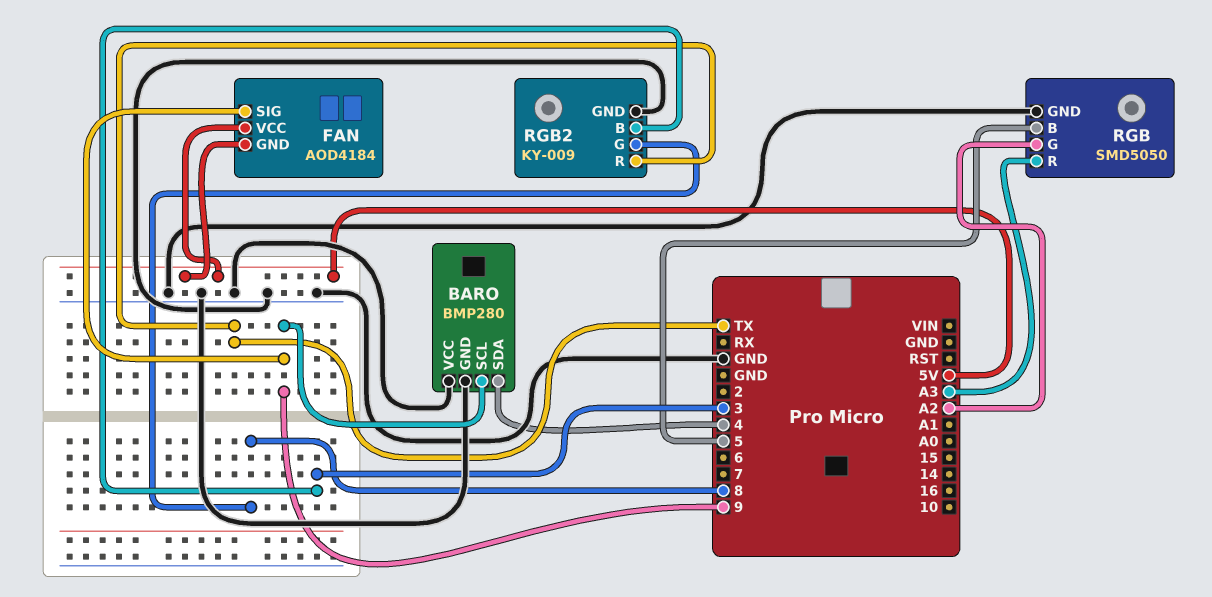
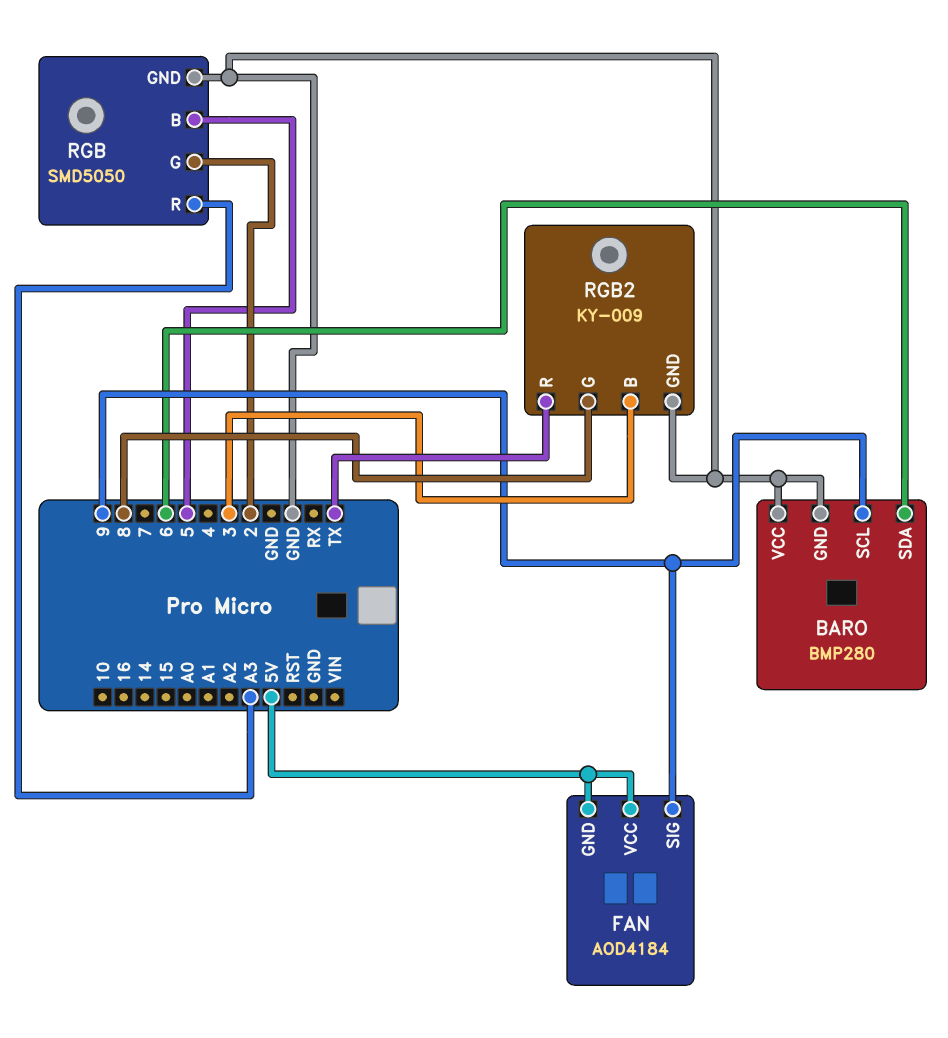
BARO pin SDA: 4 -> 6
RGB pin G: A2 -> 2

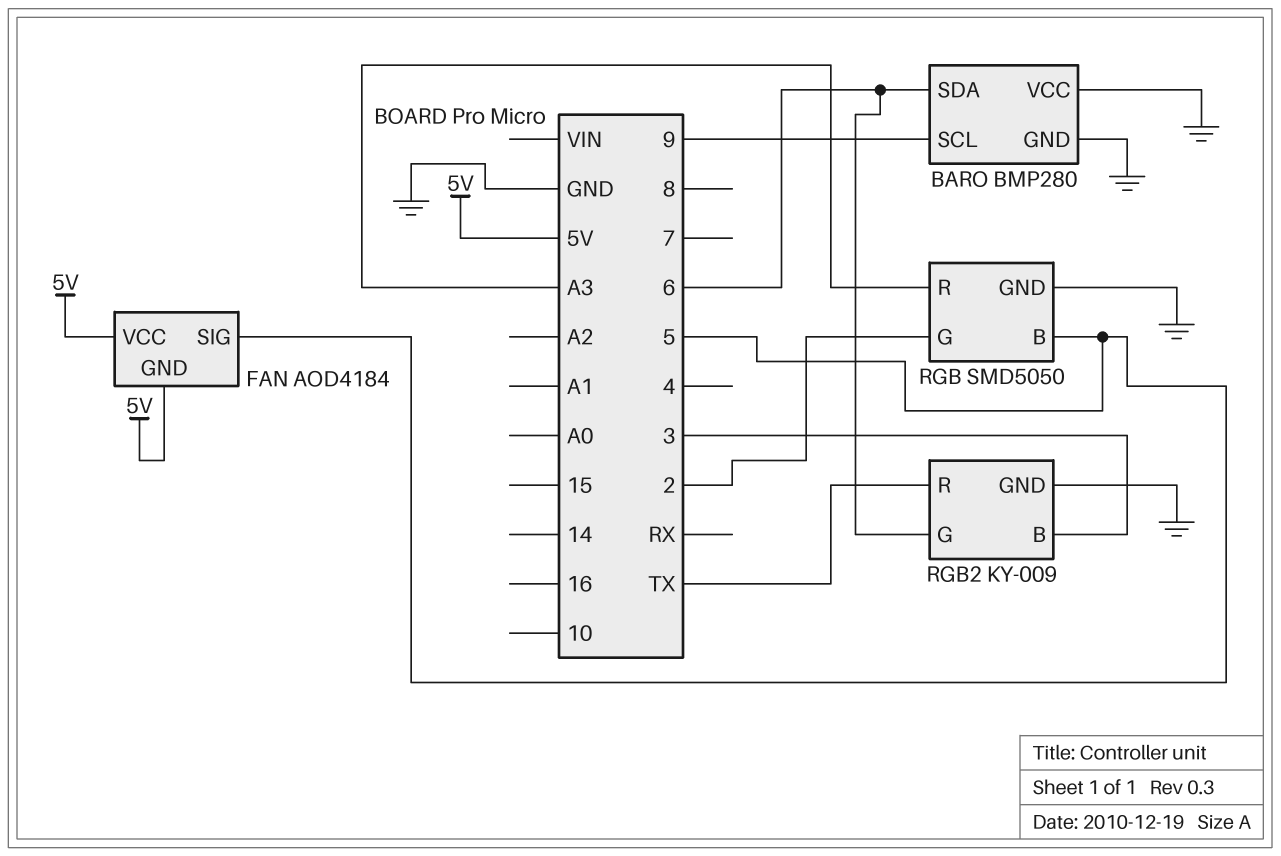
FAN pin SIG: 9 -> 5
RGB2 pin G: 8 -> 6

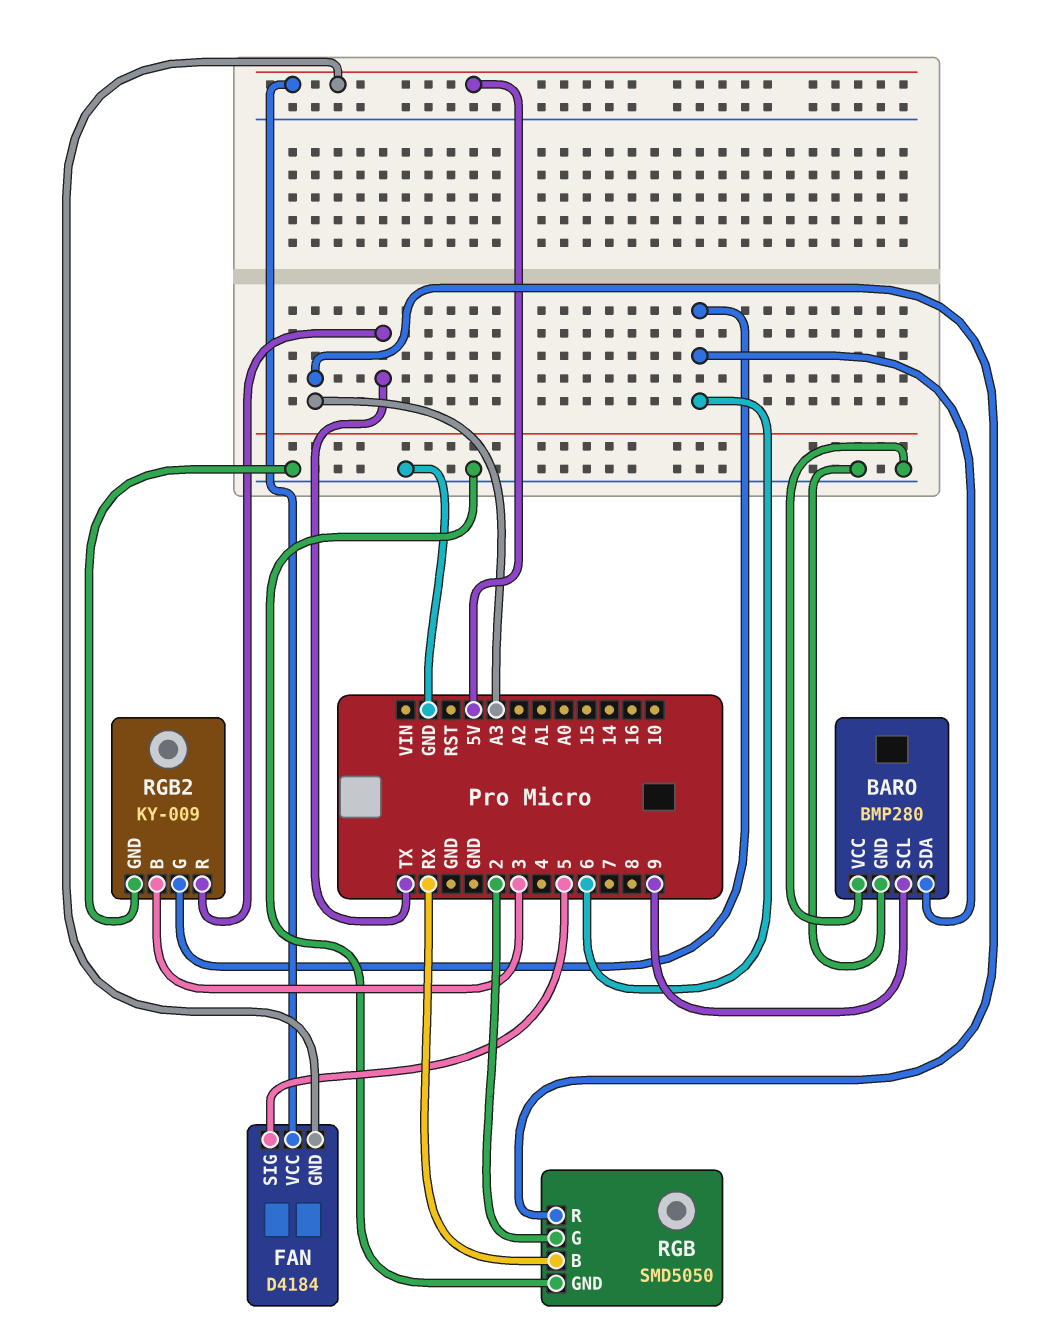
FAN: AOD4184 -> D4184
RGB pin B: 5 -> RX

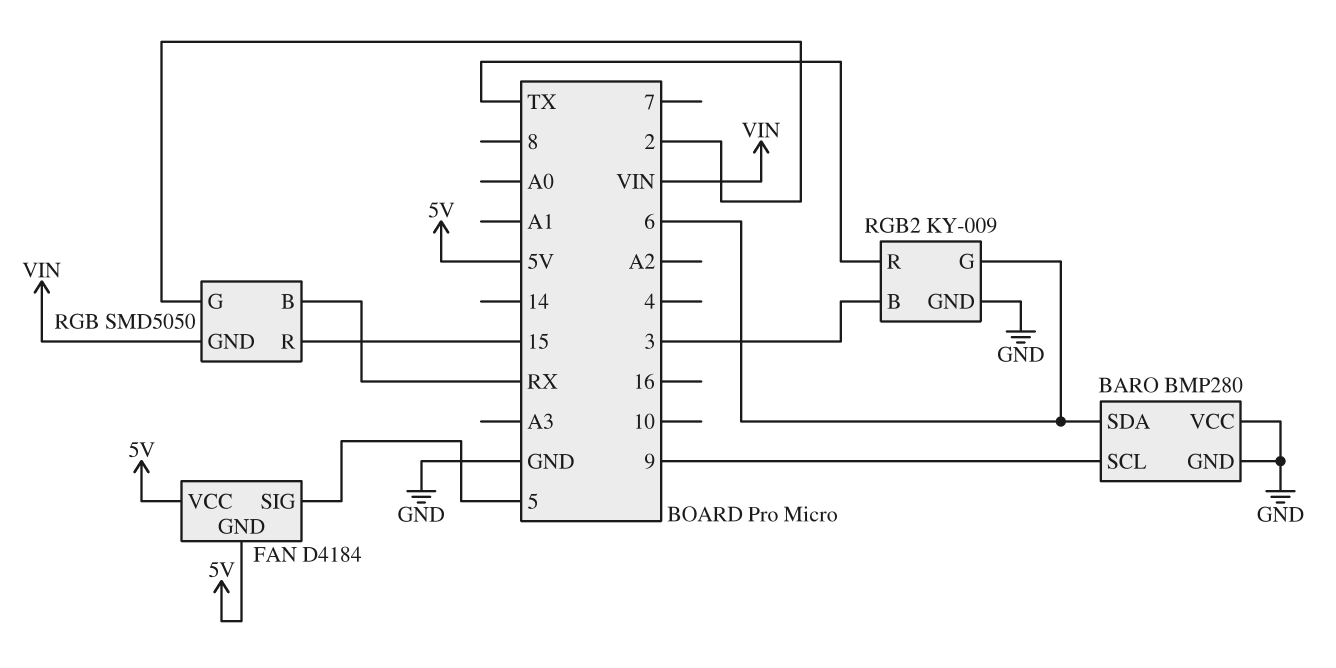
RGB pin GND: GND -> VIN
RGB pin R: A3 -> 15

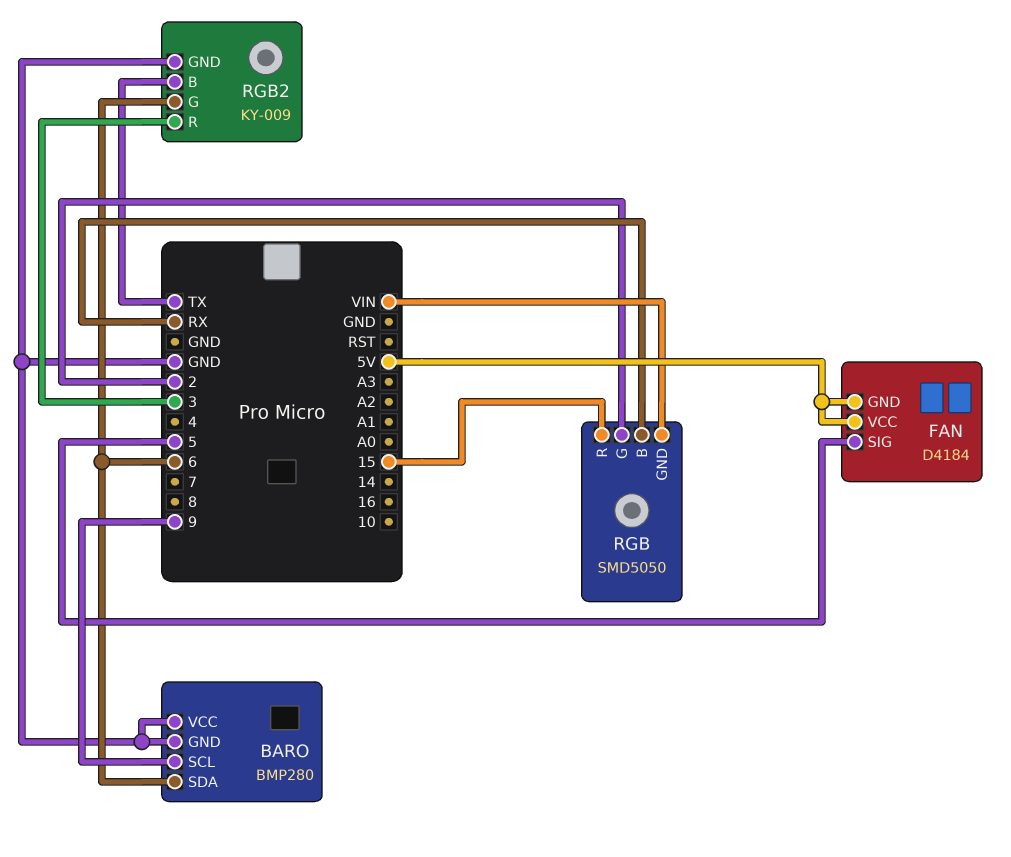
RGB2 pin B: 3 -> TX
RGB2 pin R: TX -> 3

